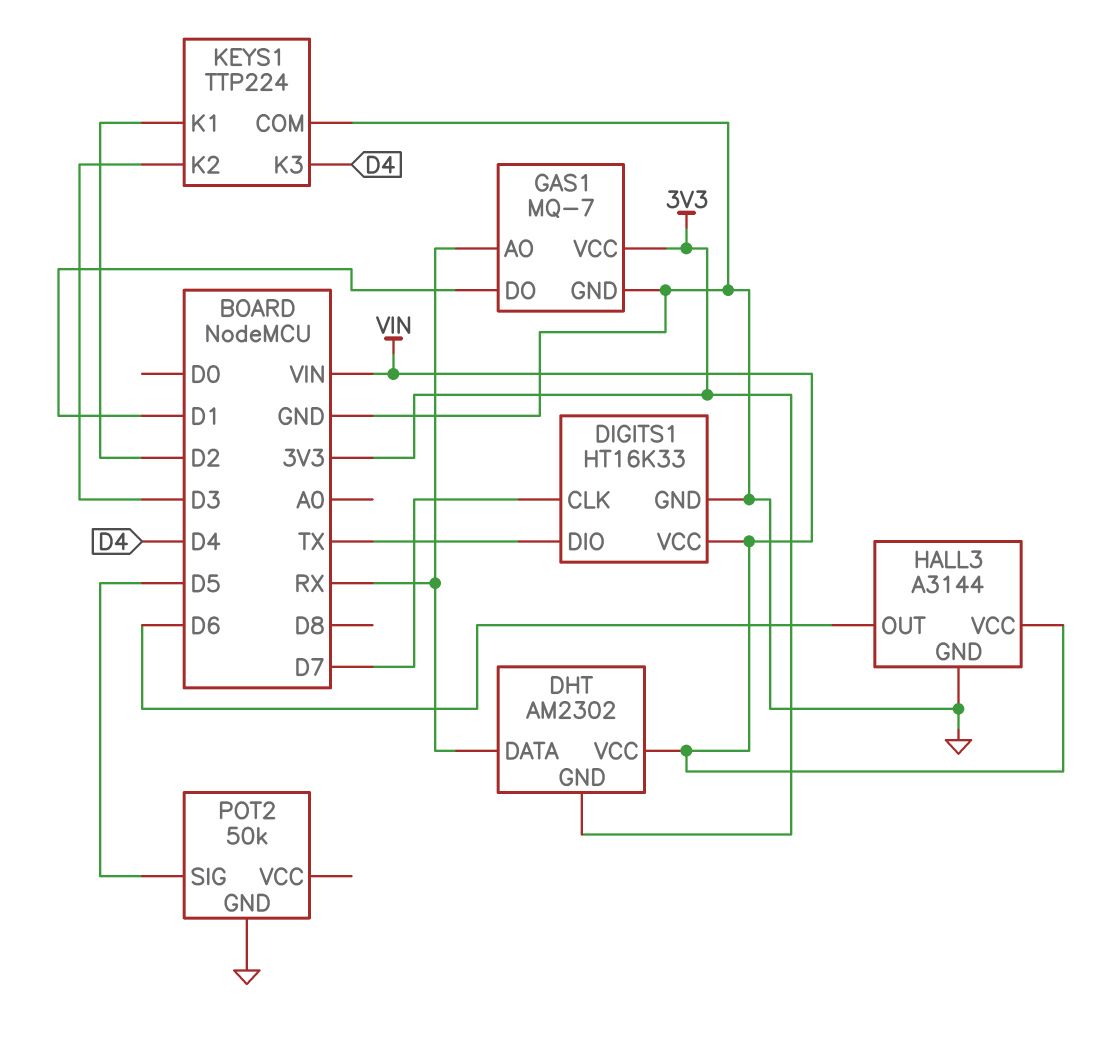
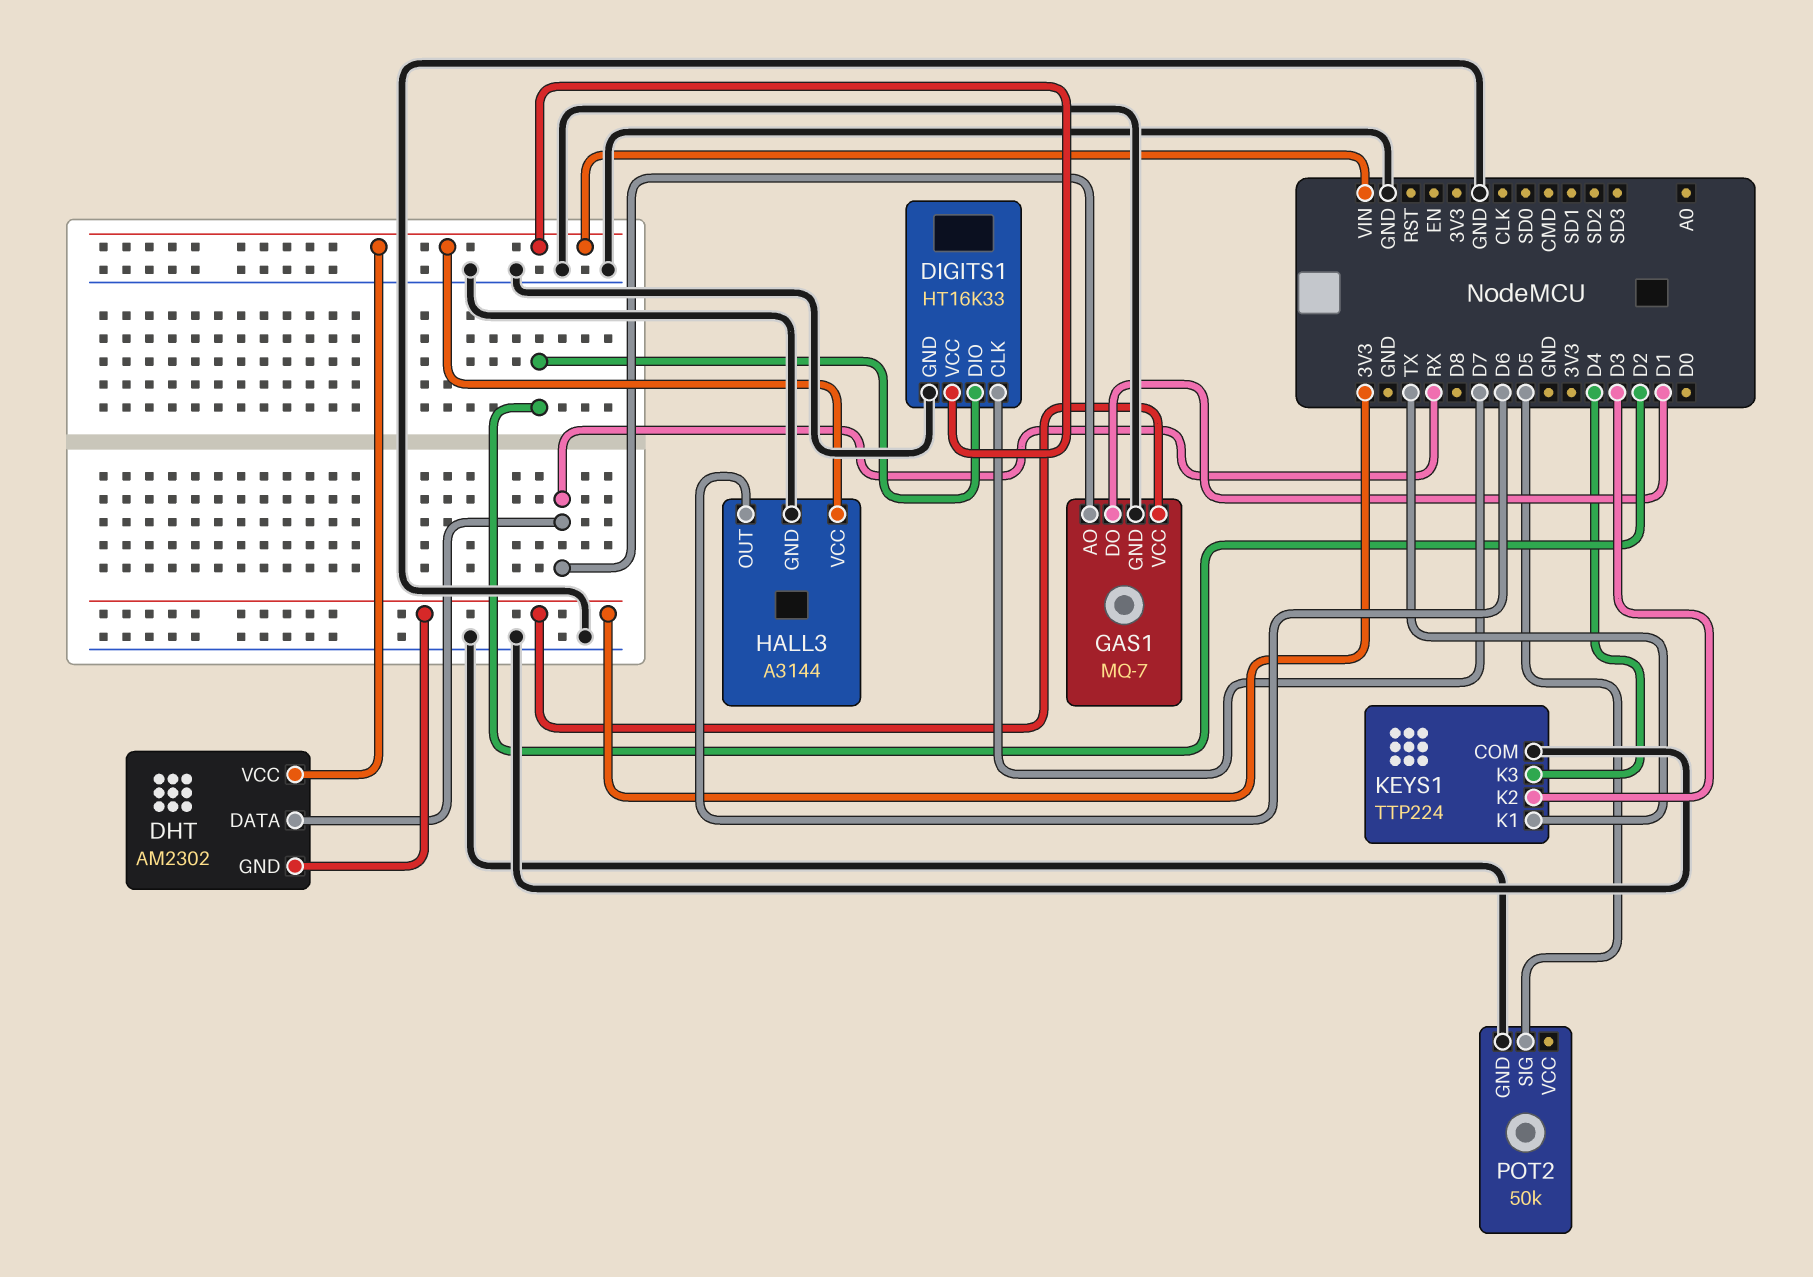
DIGITS1 pin DIO: TX -> D2
KEYS1 pin K1: D2 -> TX

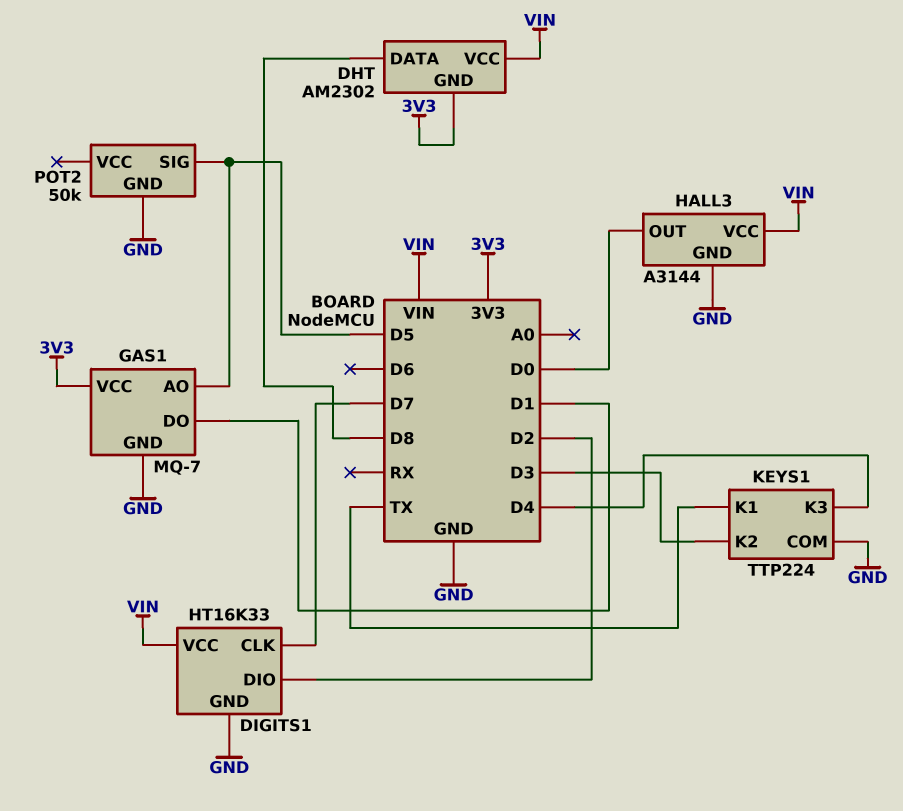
DHT pin DATA: RX -> D8
GAS1 pin AO: RX -> D5
HALL3 pin OUT: D6 -> D0

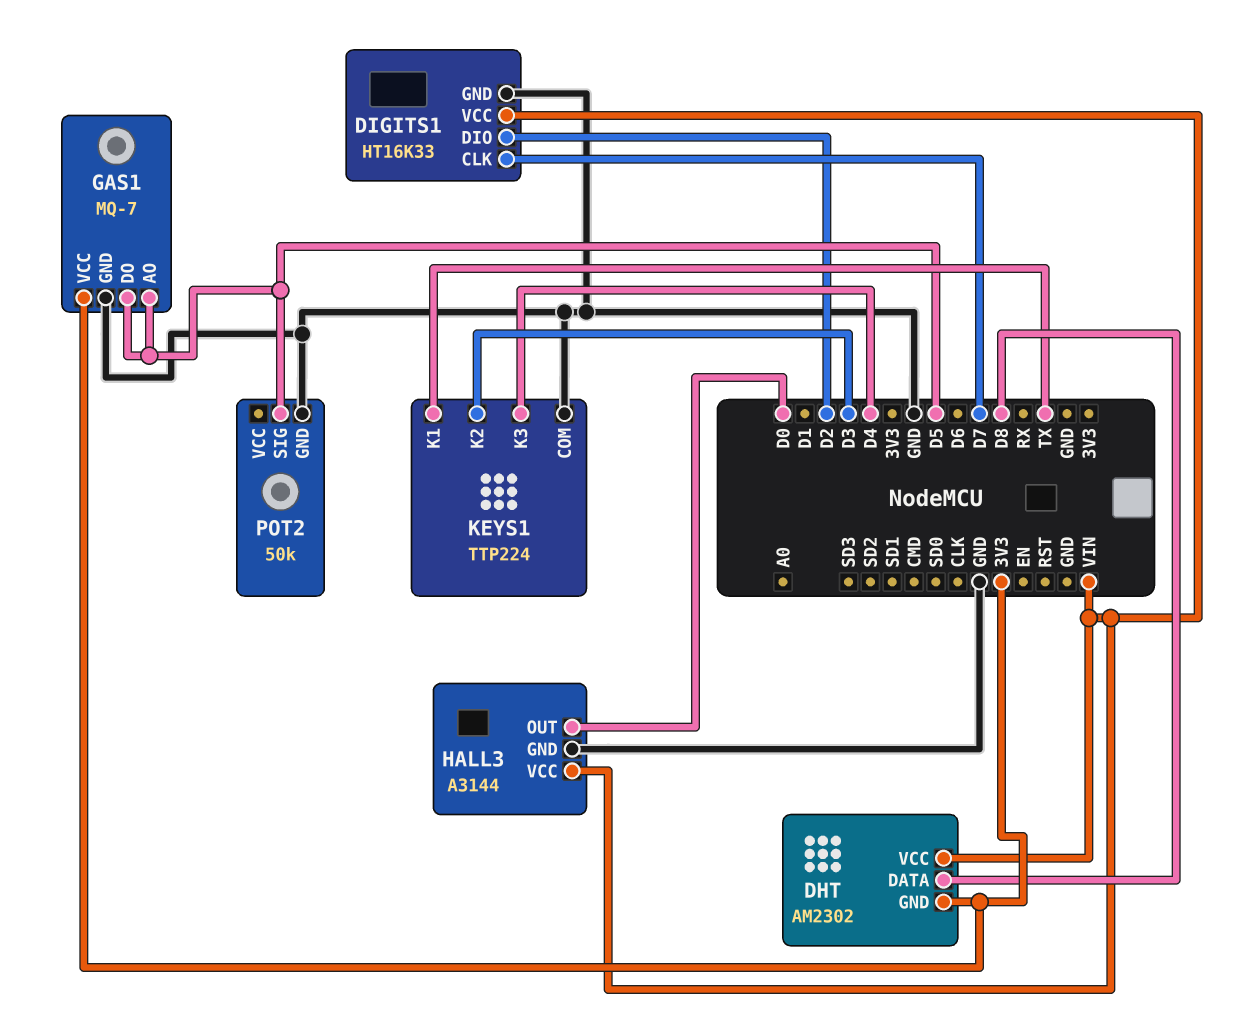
GAS1 pin DO: D1 -> D5

